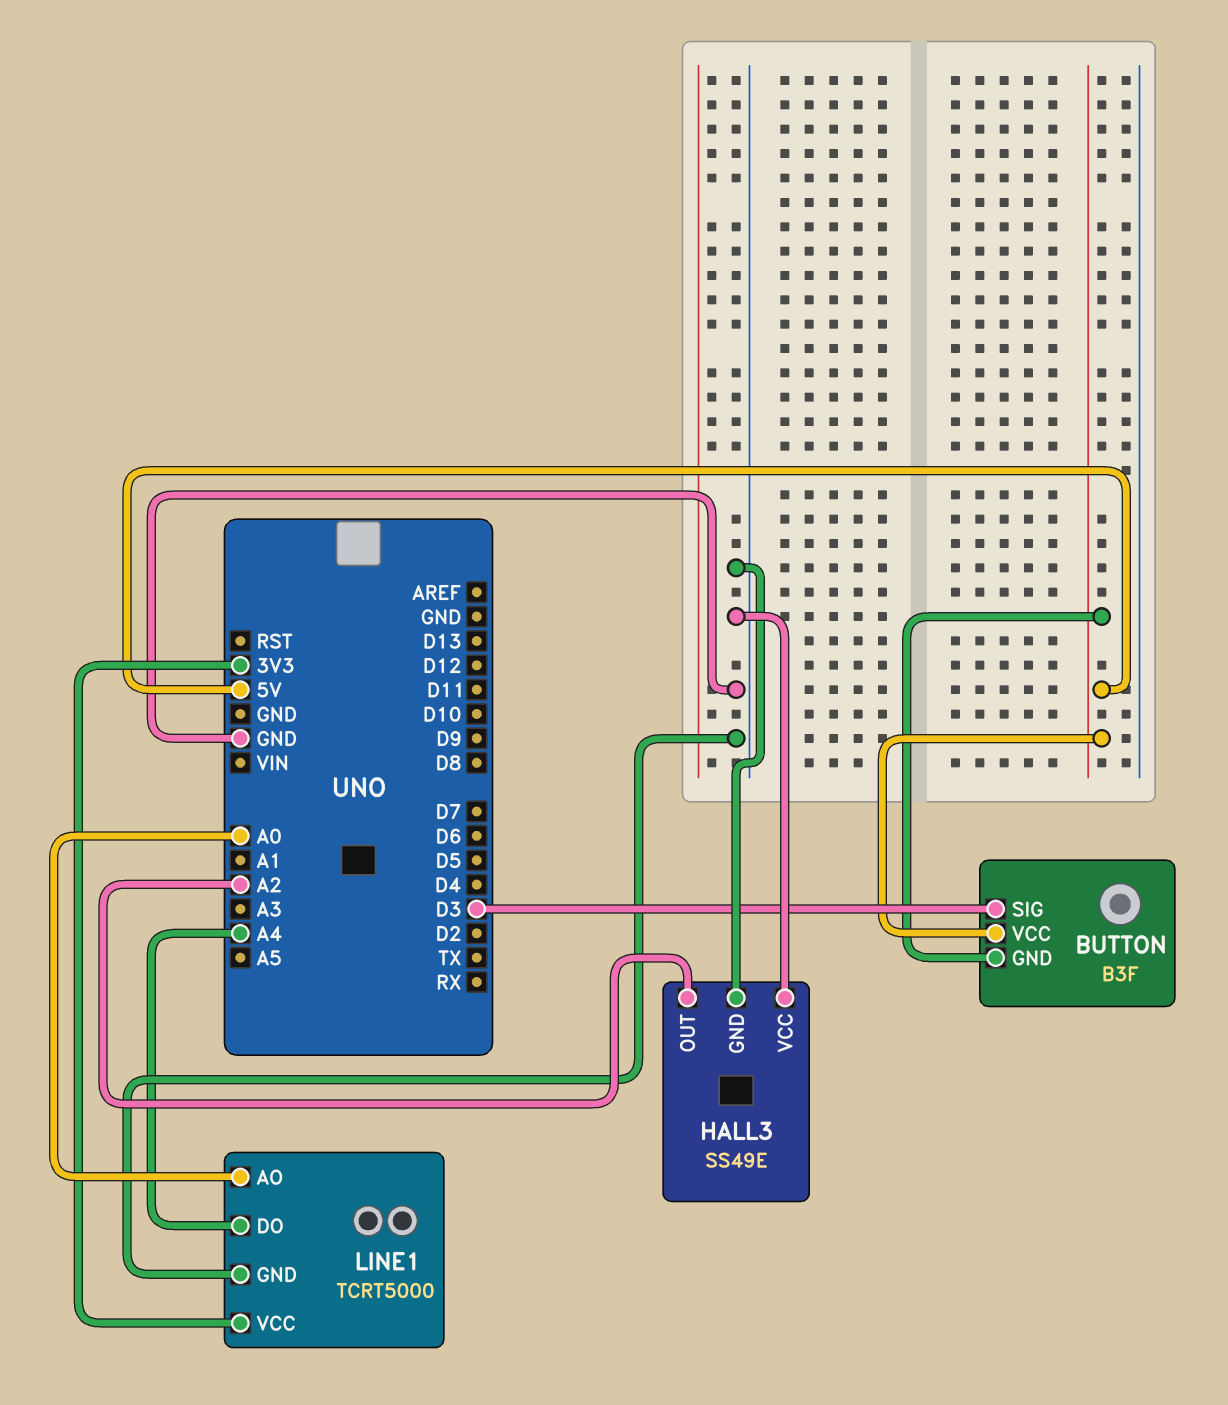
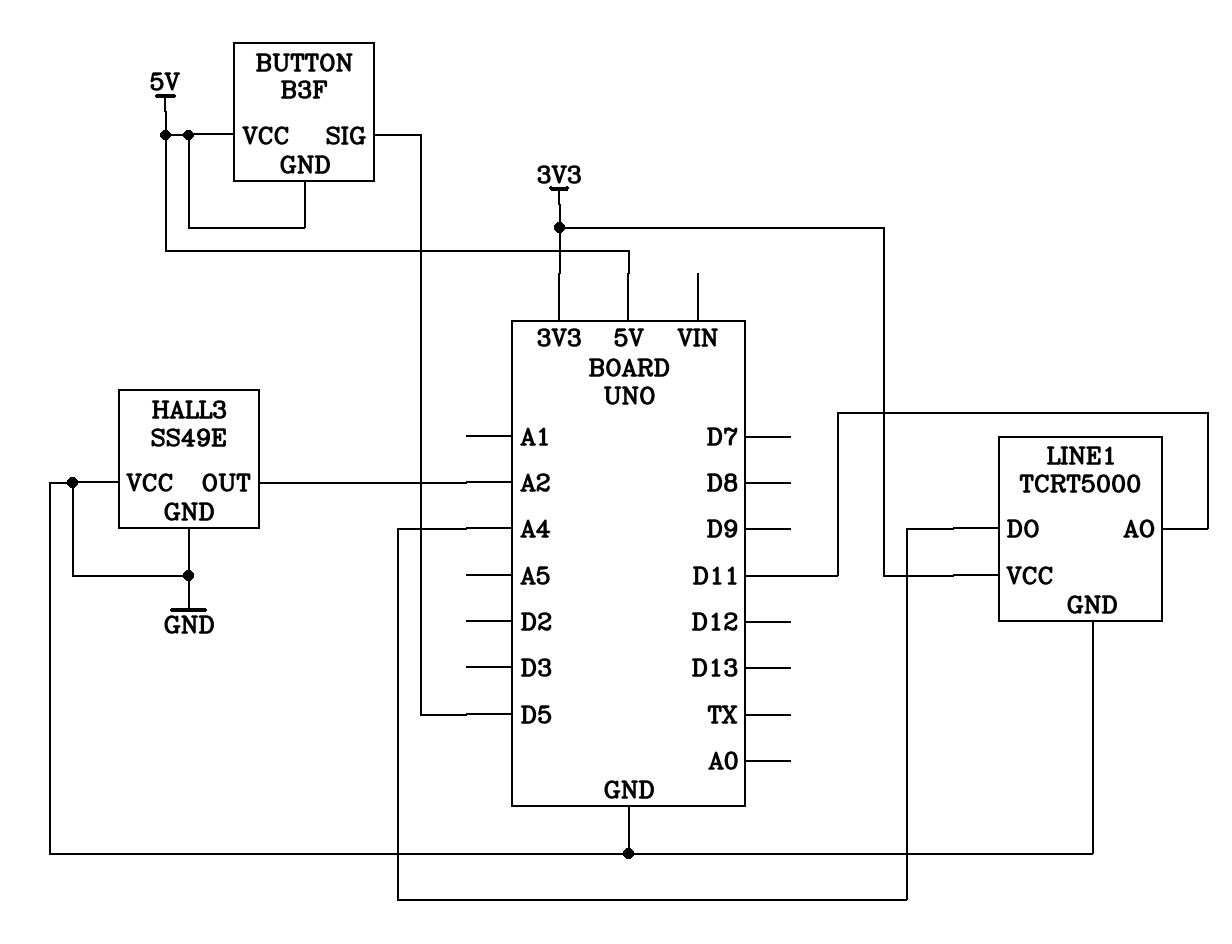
BUTTON pin SIG: D3 -> D5
LINE1 pin AO: A0 -> D11

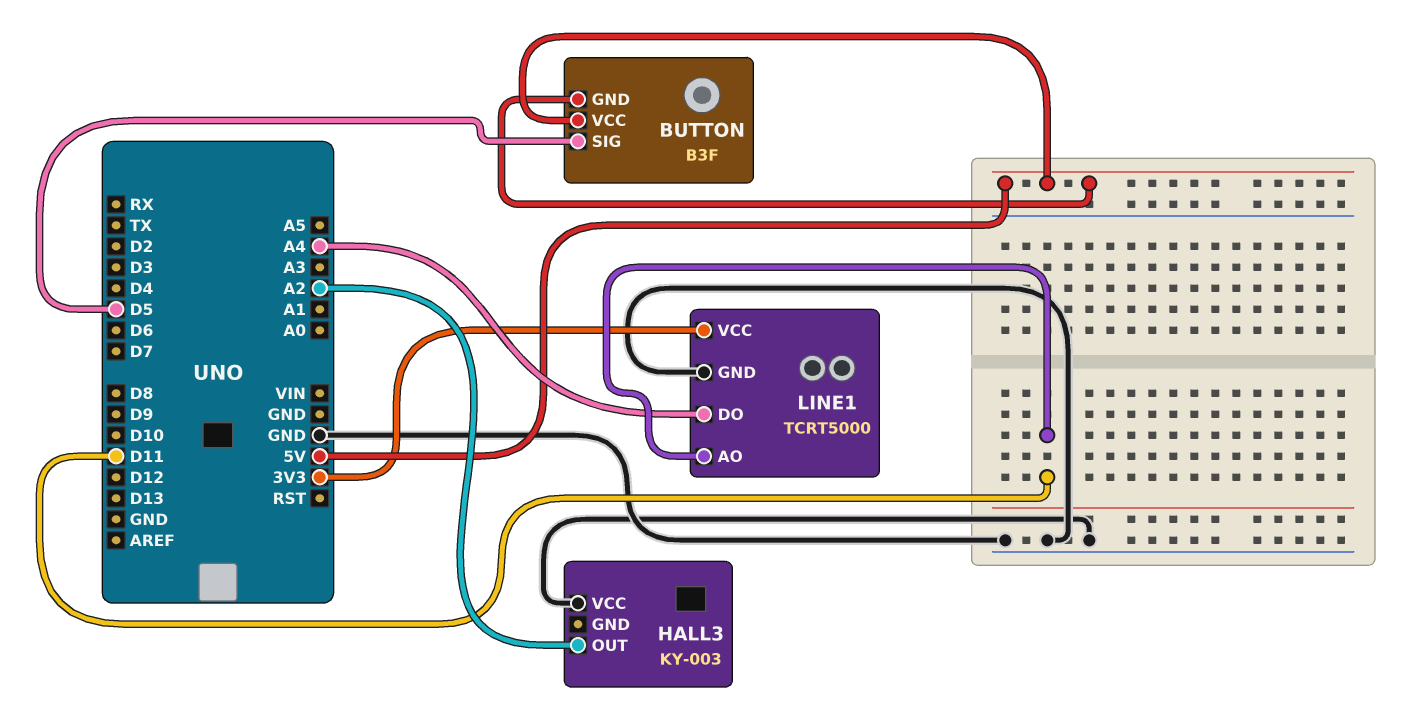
HALL3: SS49E -> KY-003
HALL3 pin GND: GND -> none

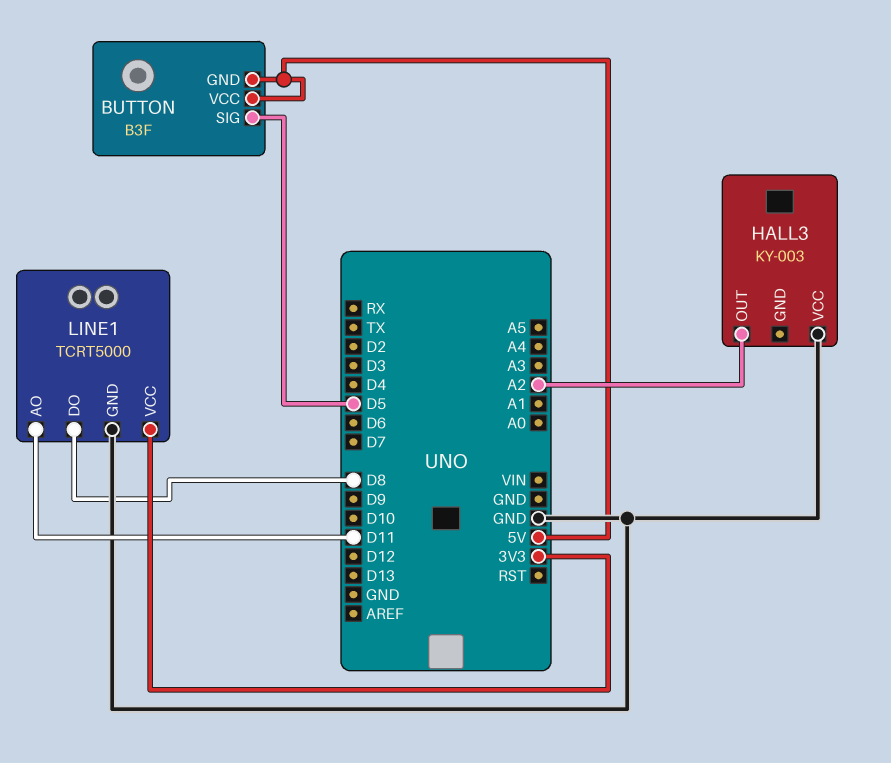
LINE1 pin DO: A4 -> D8

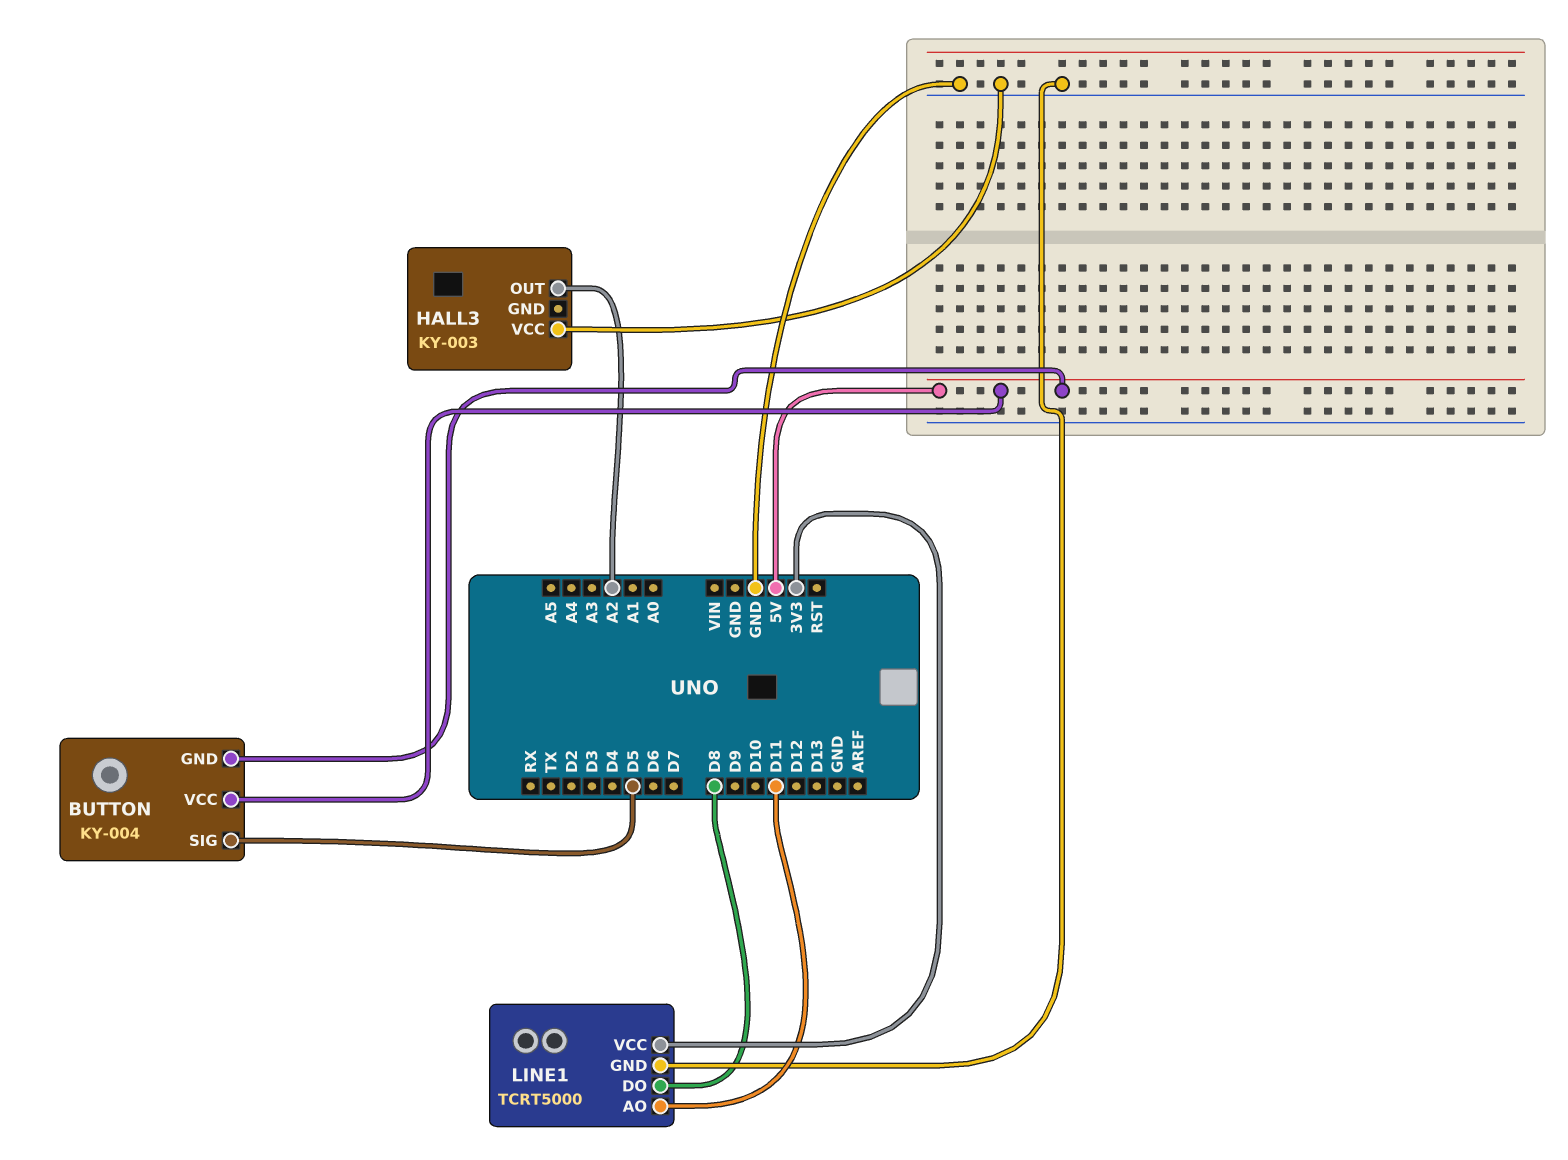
BUTTON: B3F -> KY-004

